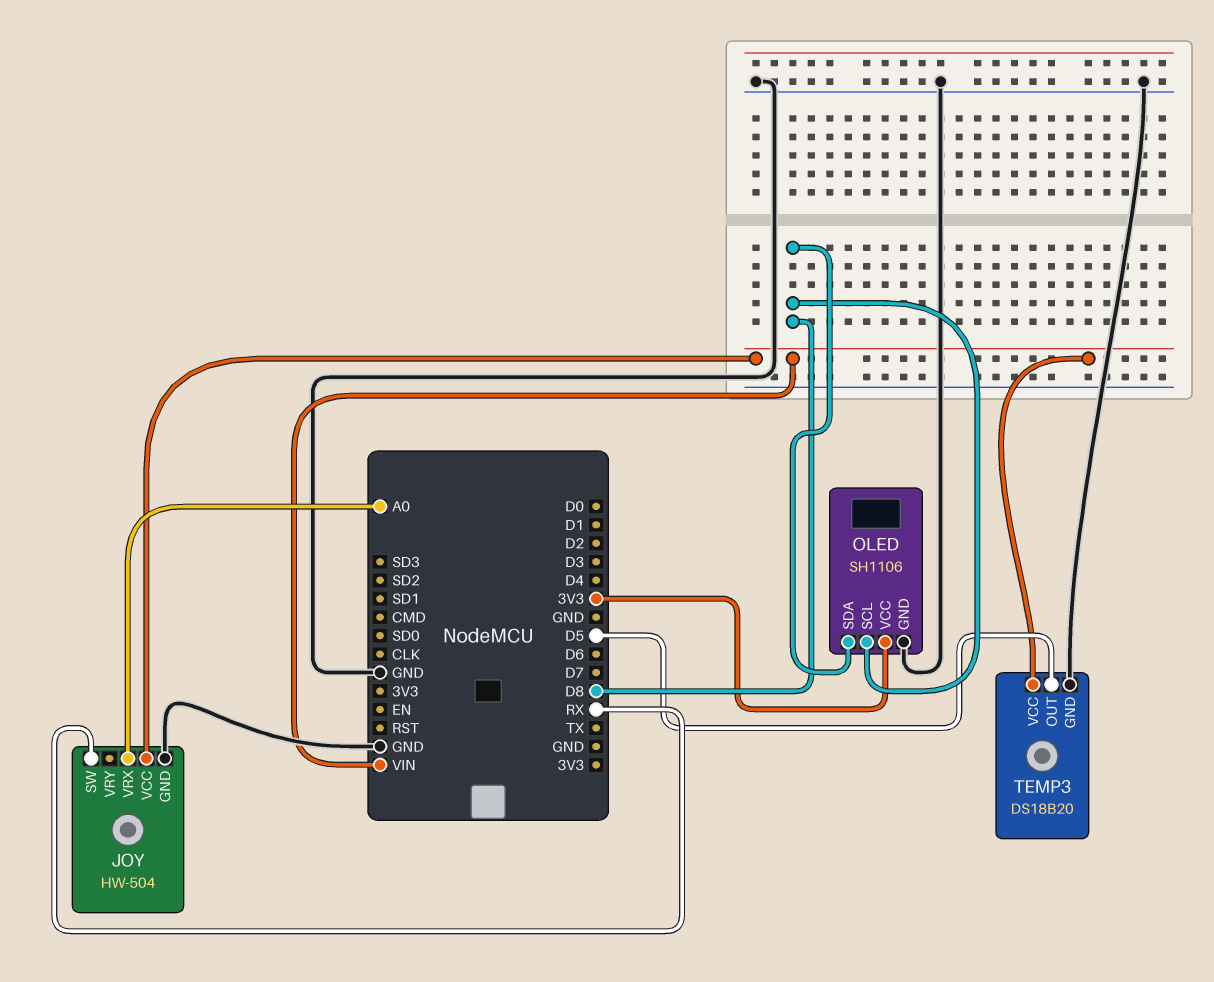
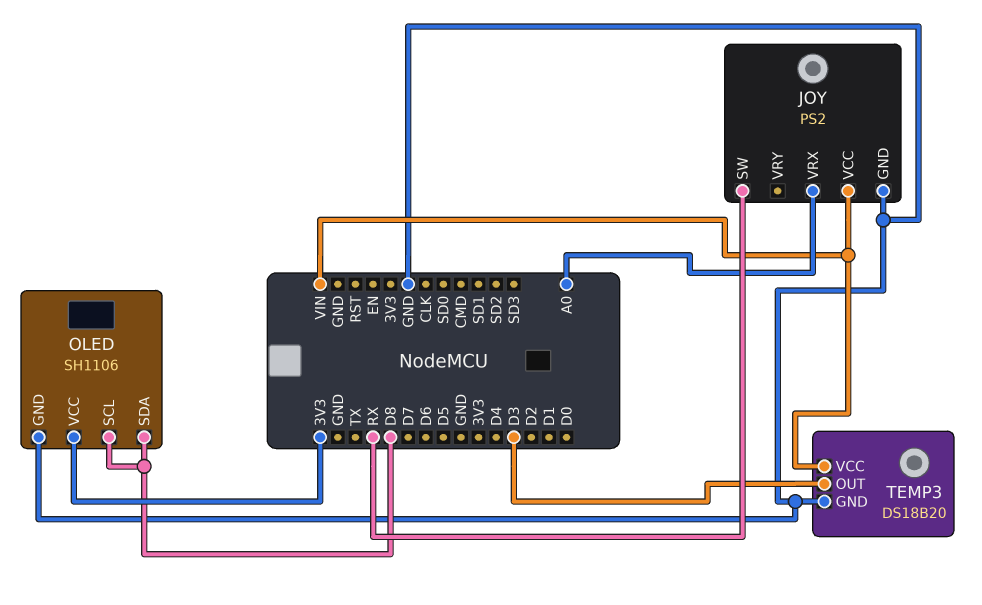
JOY: HW-504 -> PS2
TEMP3 pin OUT: D5 -> D3

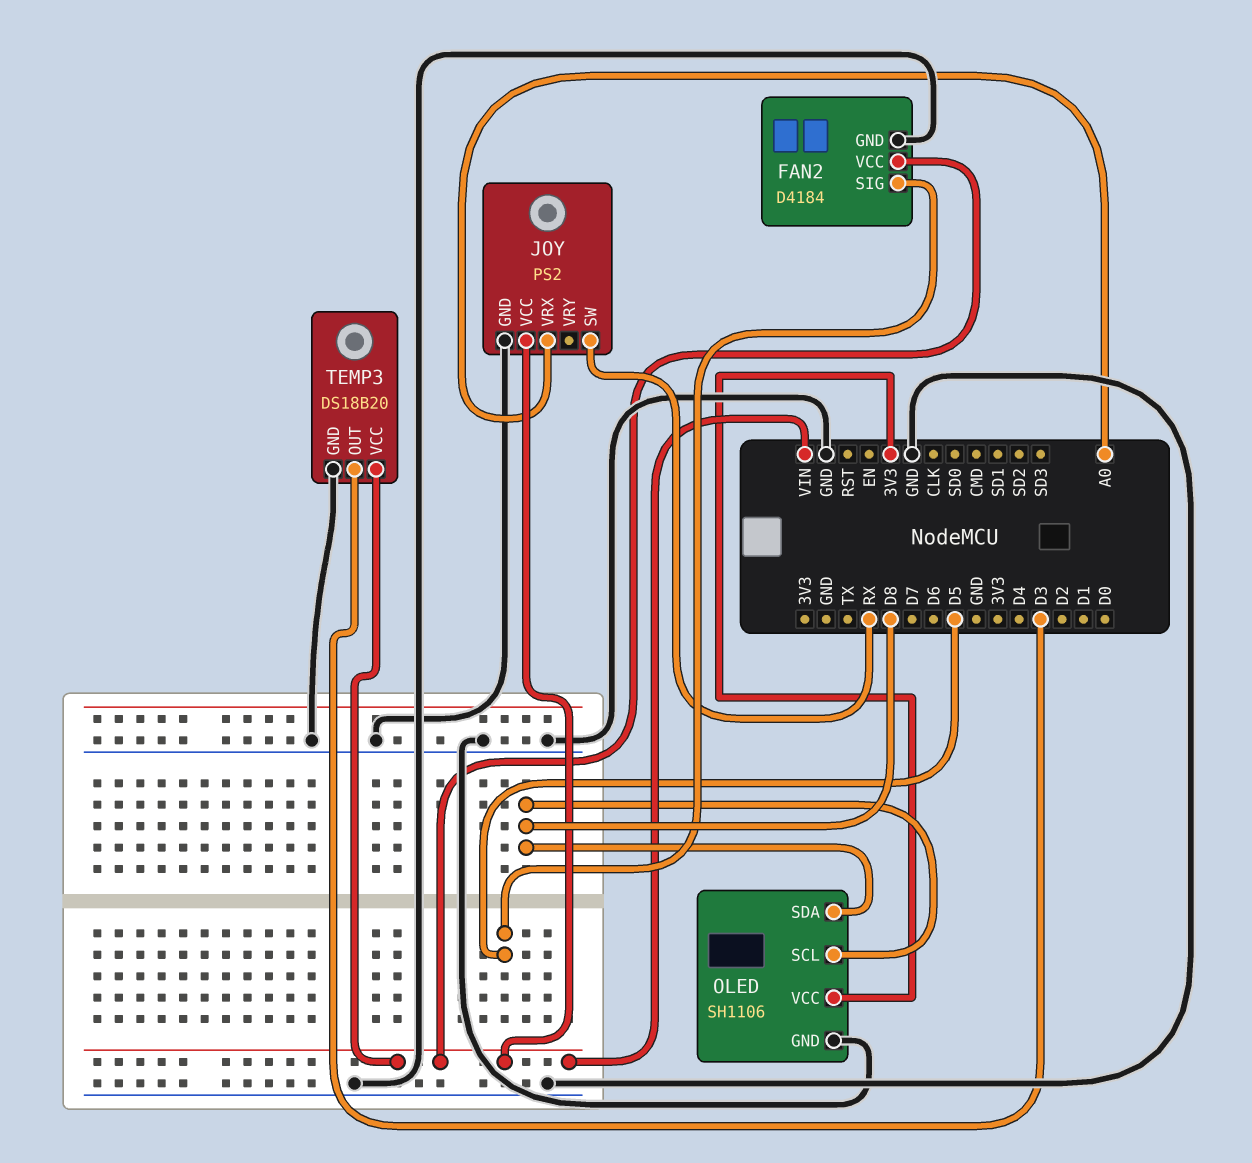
FAN2: none -> D4184
FAN2 pin GND: none -> GND
FAN2 pin SIG: none -> D5
FAN2 pin VCC: none -> VIN

